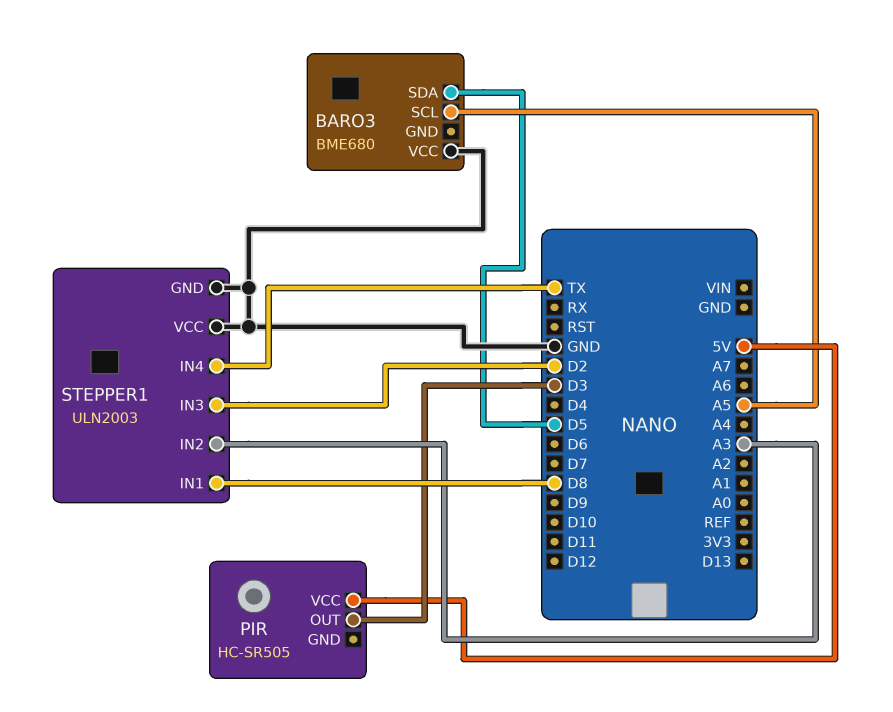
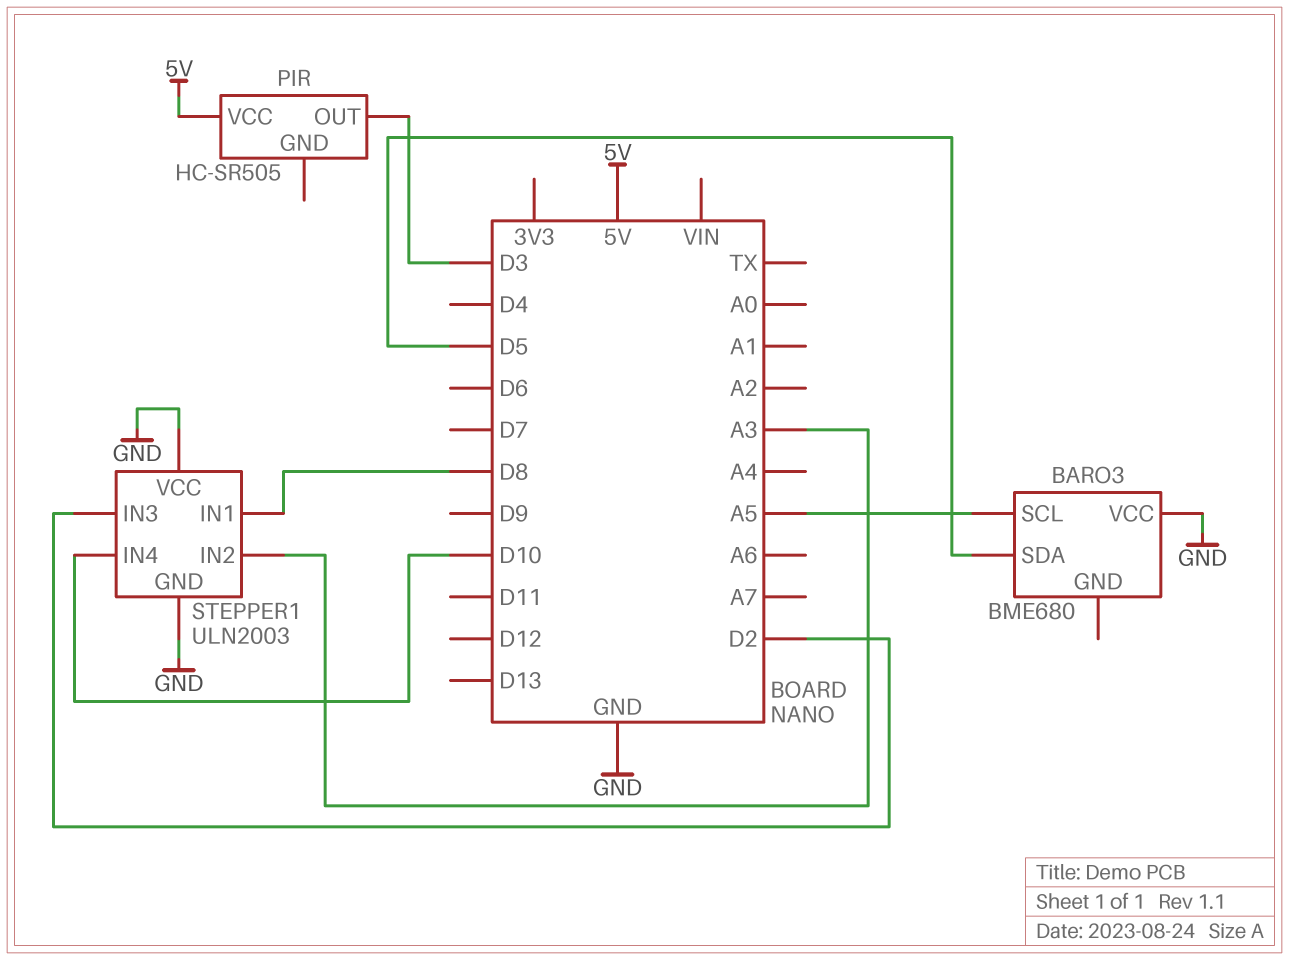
STEPPER1 pin IN4: TX -> D10

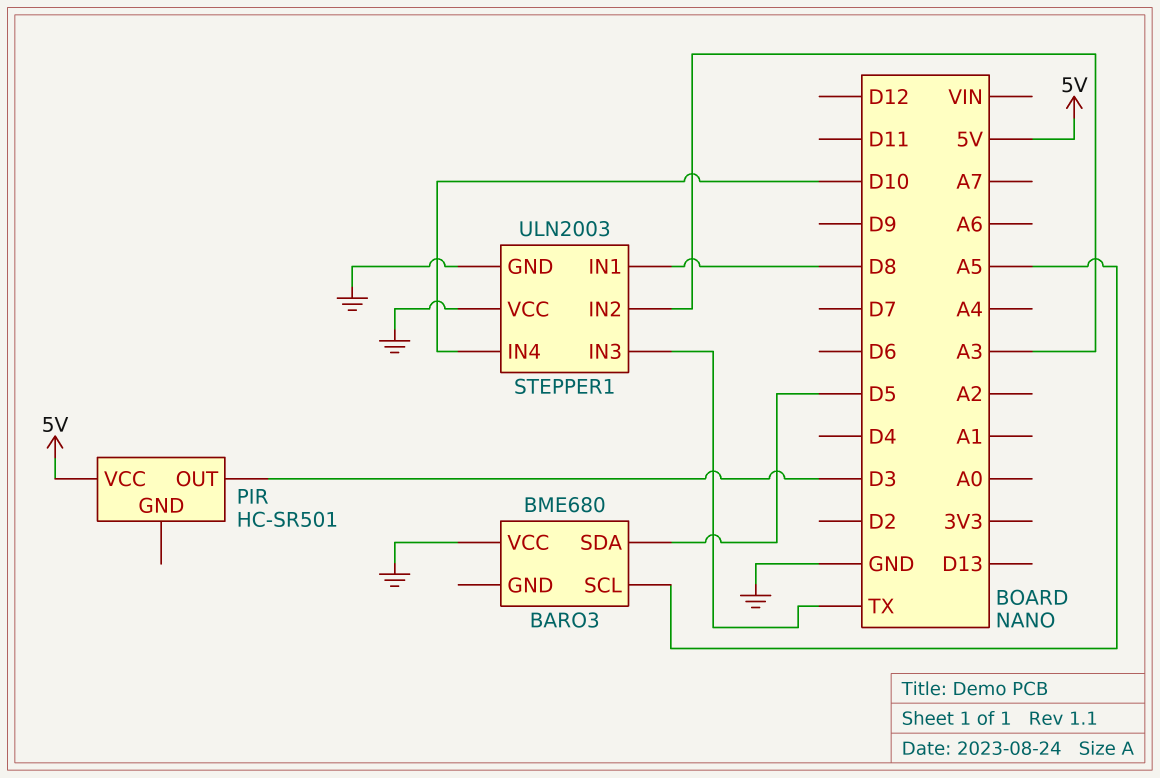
PIR: HC-SR505 -> HC-SR501
STEPPER1 pin IN3: D2 -> TX

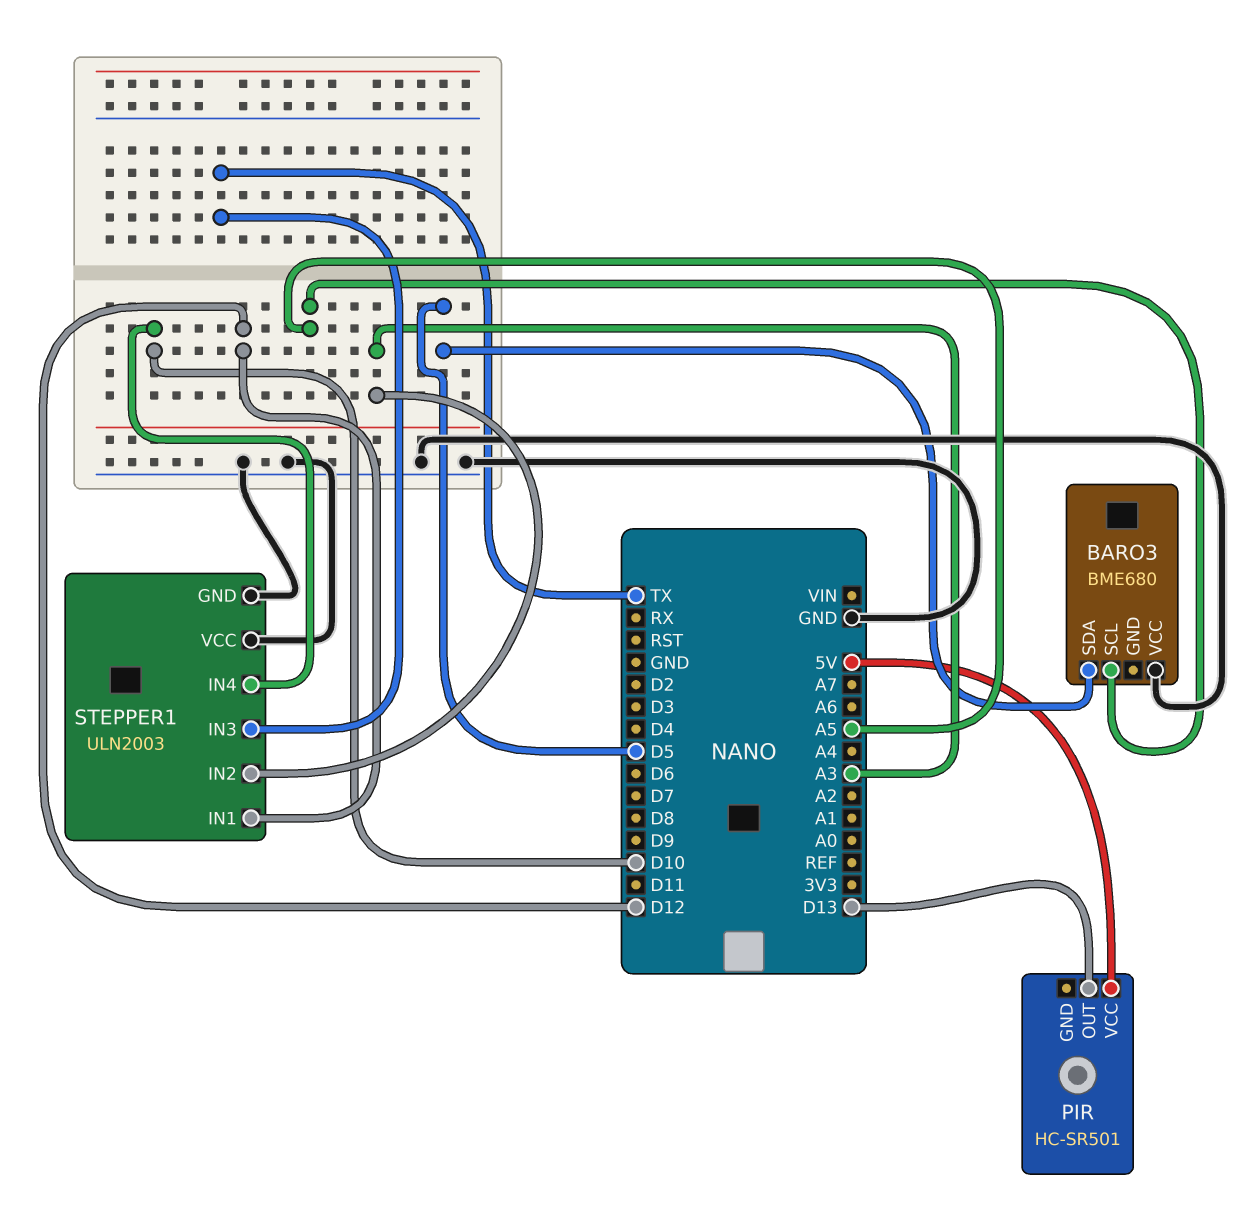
PIR pin OUT: D3 -> D13
STEPPER1 pin IN1: D8 -> D12

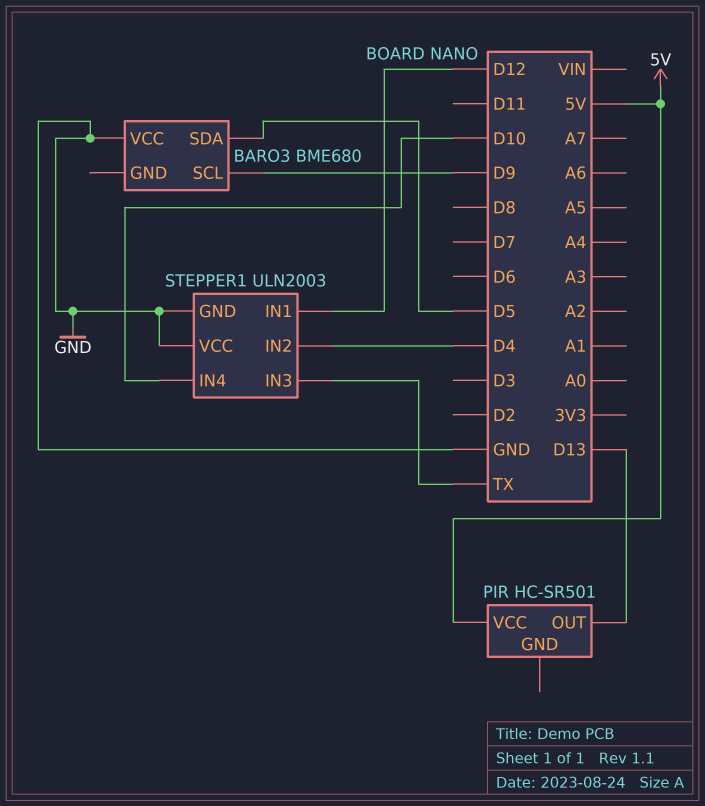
BARO3 pin SCL: A5 -> D9
STEPPER1 pin IN2: A3 -> D4

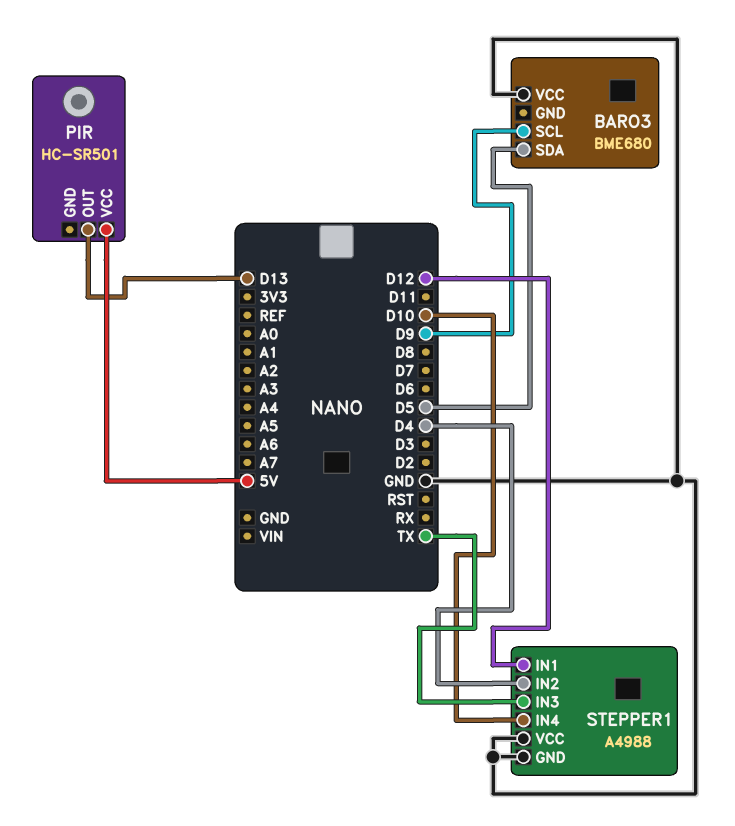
STEPPER1: ULN2003 -> A4988

